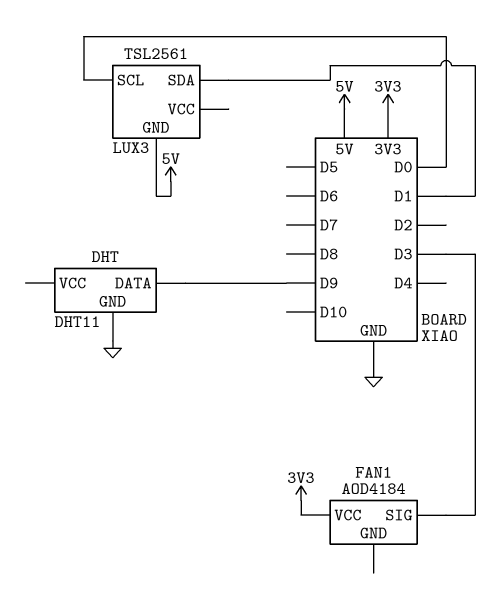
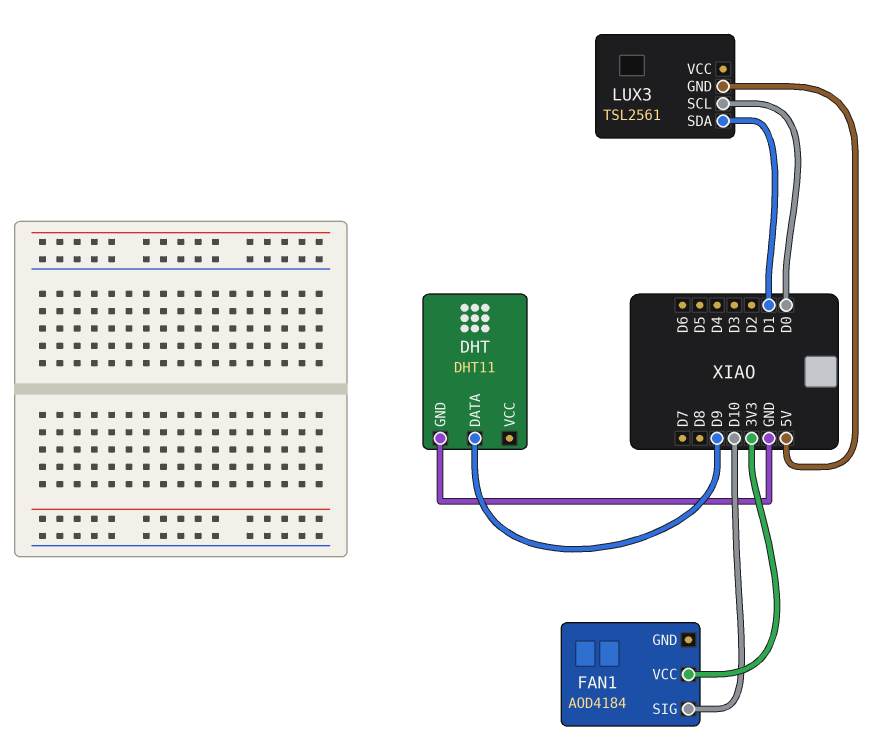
FAN1 pin SIG: D3 -> D10

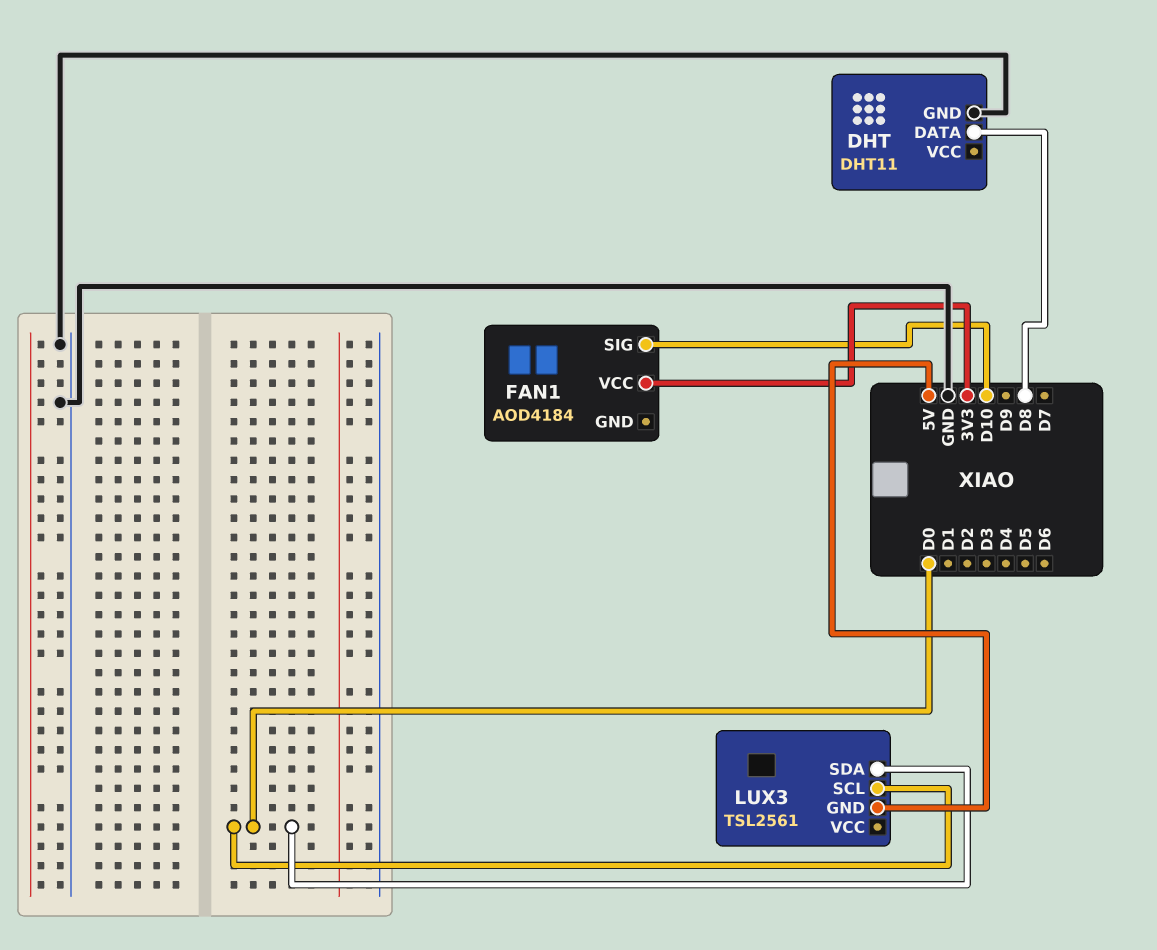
DHT pin DATA: D9 -> D8
LUX3 pin SDA: D1 -> D0

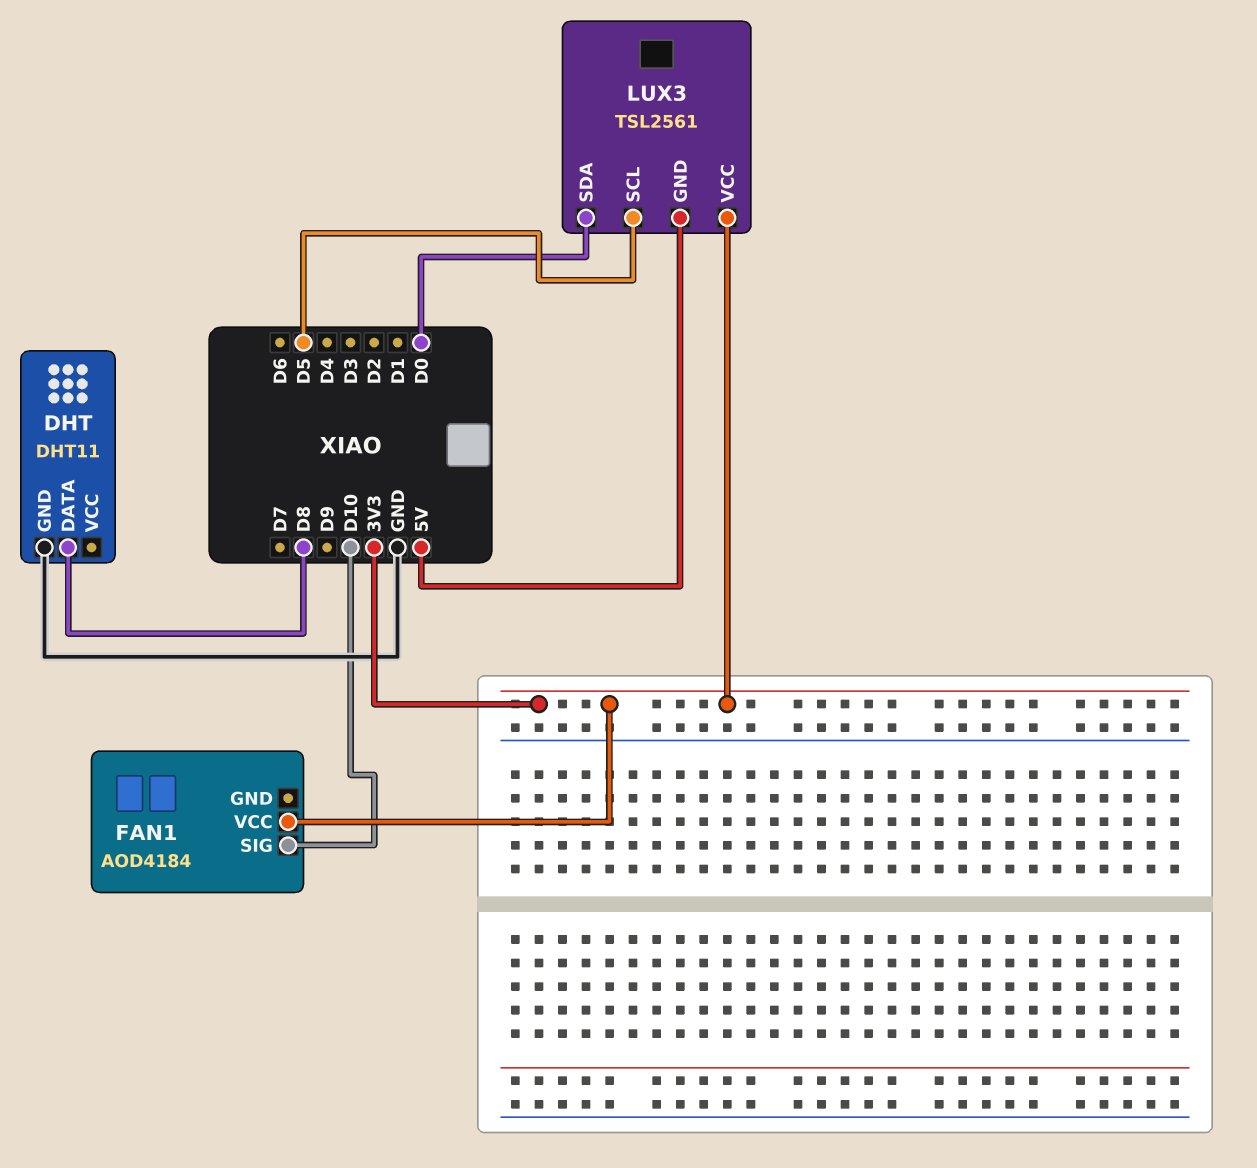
LUX3 pin SCL: D0 -> D5
LUX3 pin VCC: none -> 3V3

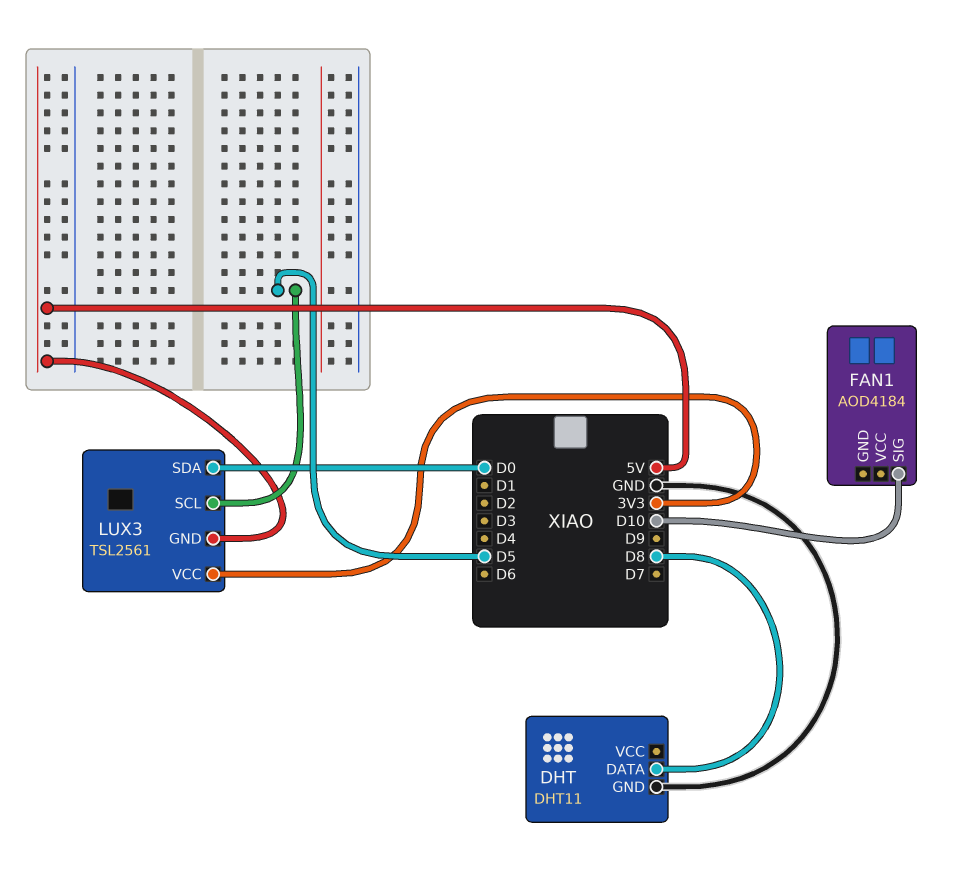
FAN1 pin VCC: 3V3 -> none

